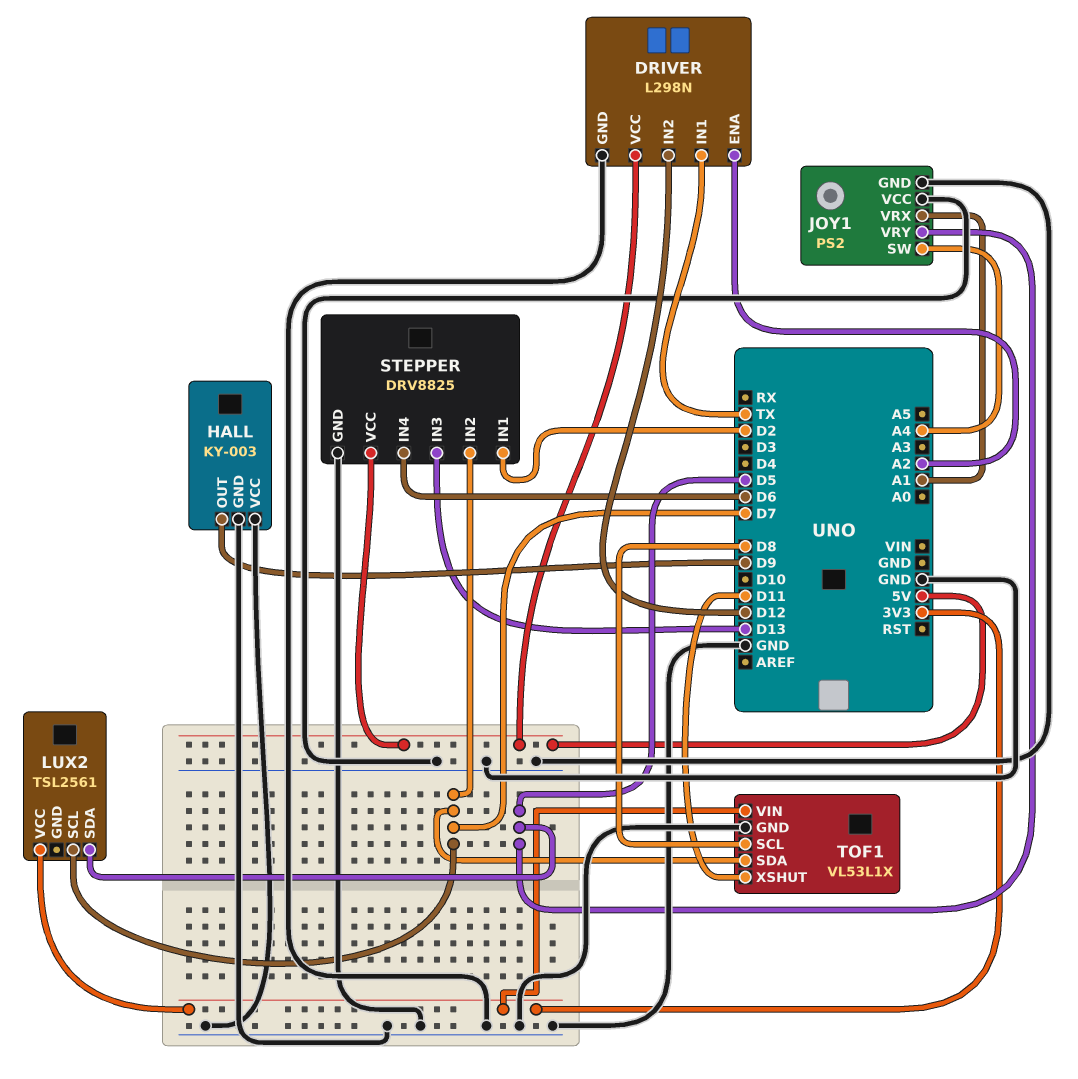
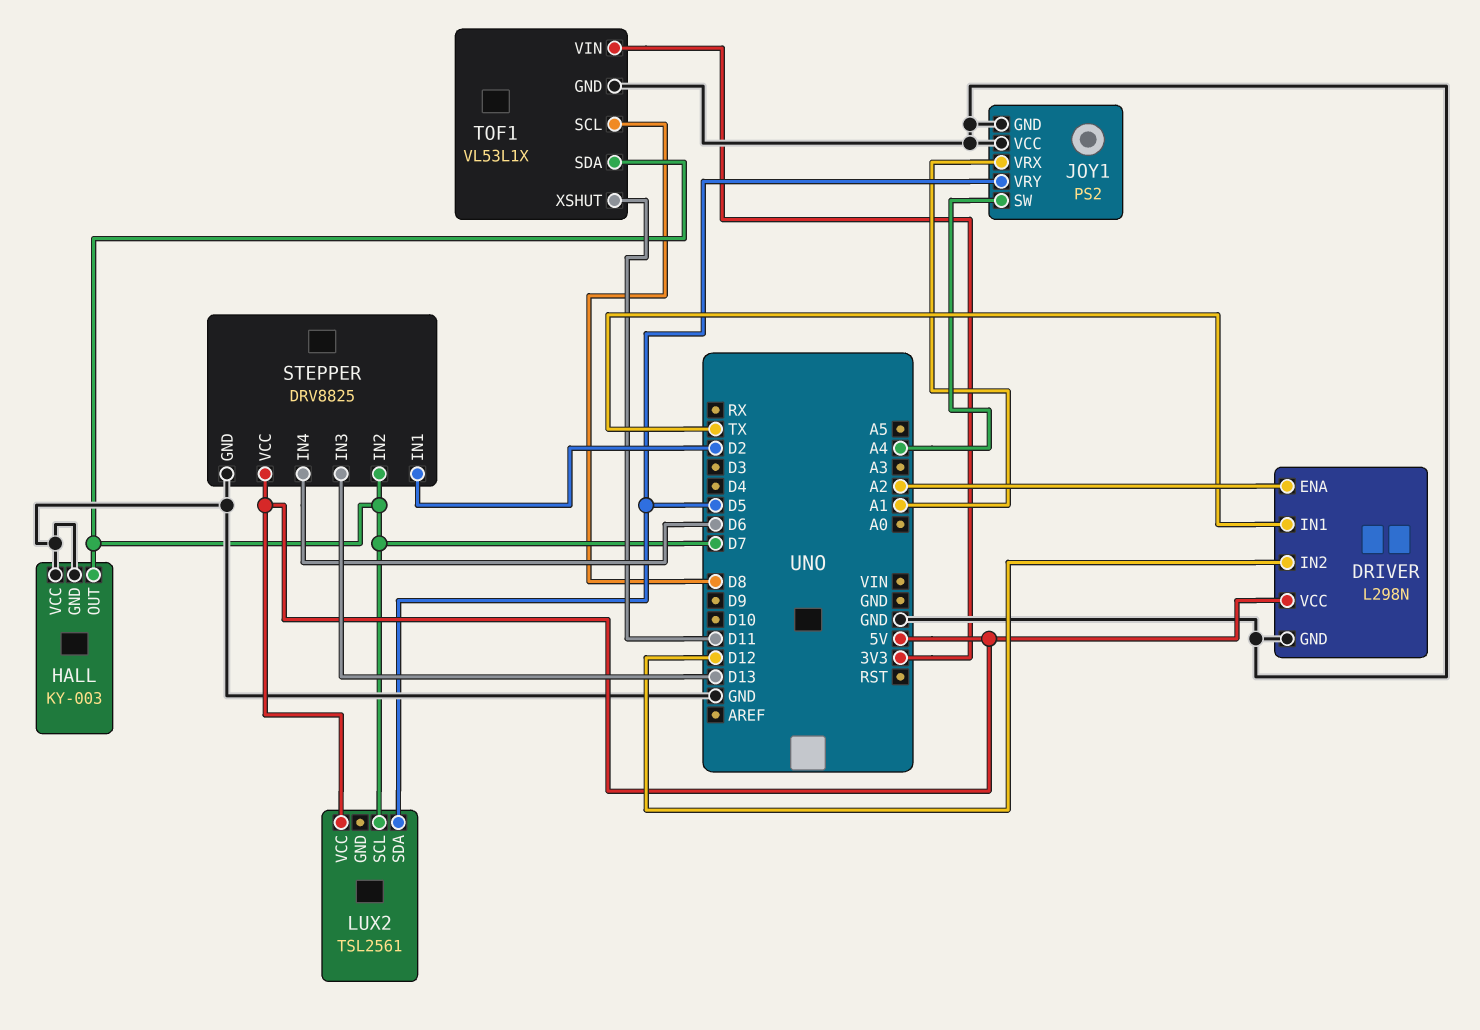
HALL pin OUT: D9 -> D7
LUX2 pin VCC: 3V3 -> 5V

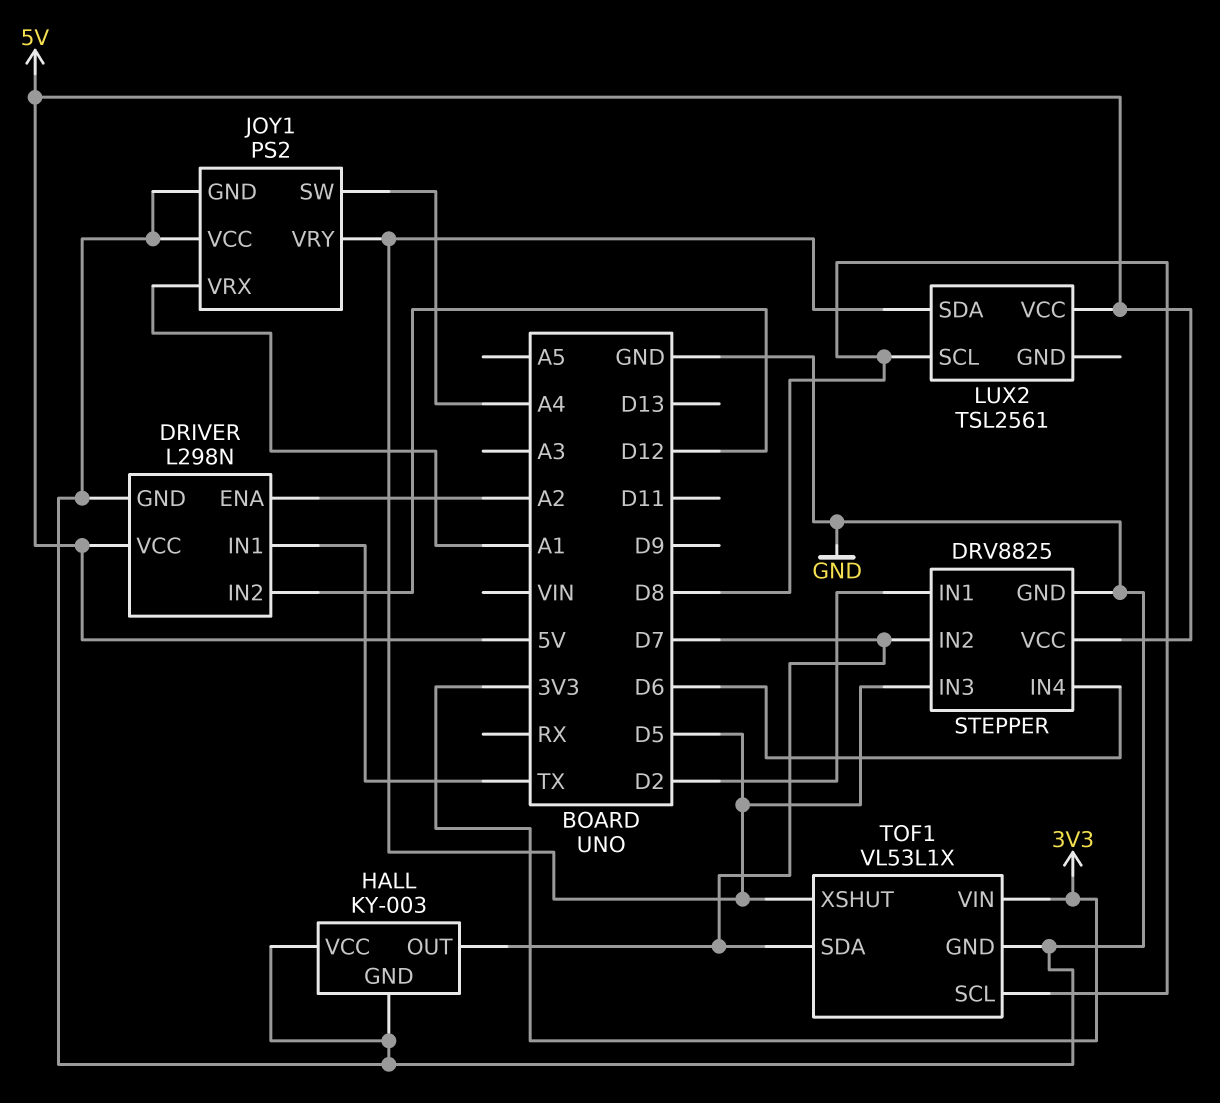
LUX2 pin SCL: D7 -> D8
STEPPER pin IN3: D13 -> D5
TOF1 pin XSHUT: D11 -> D5

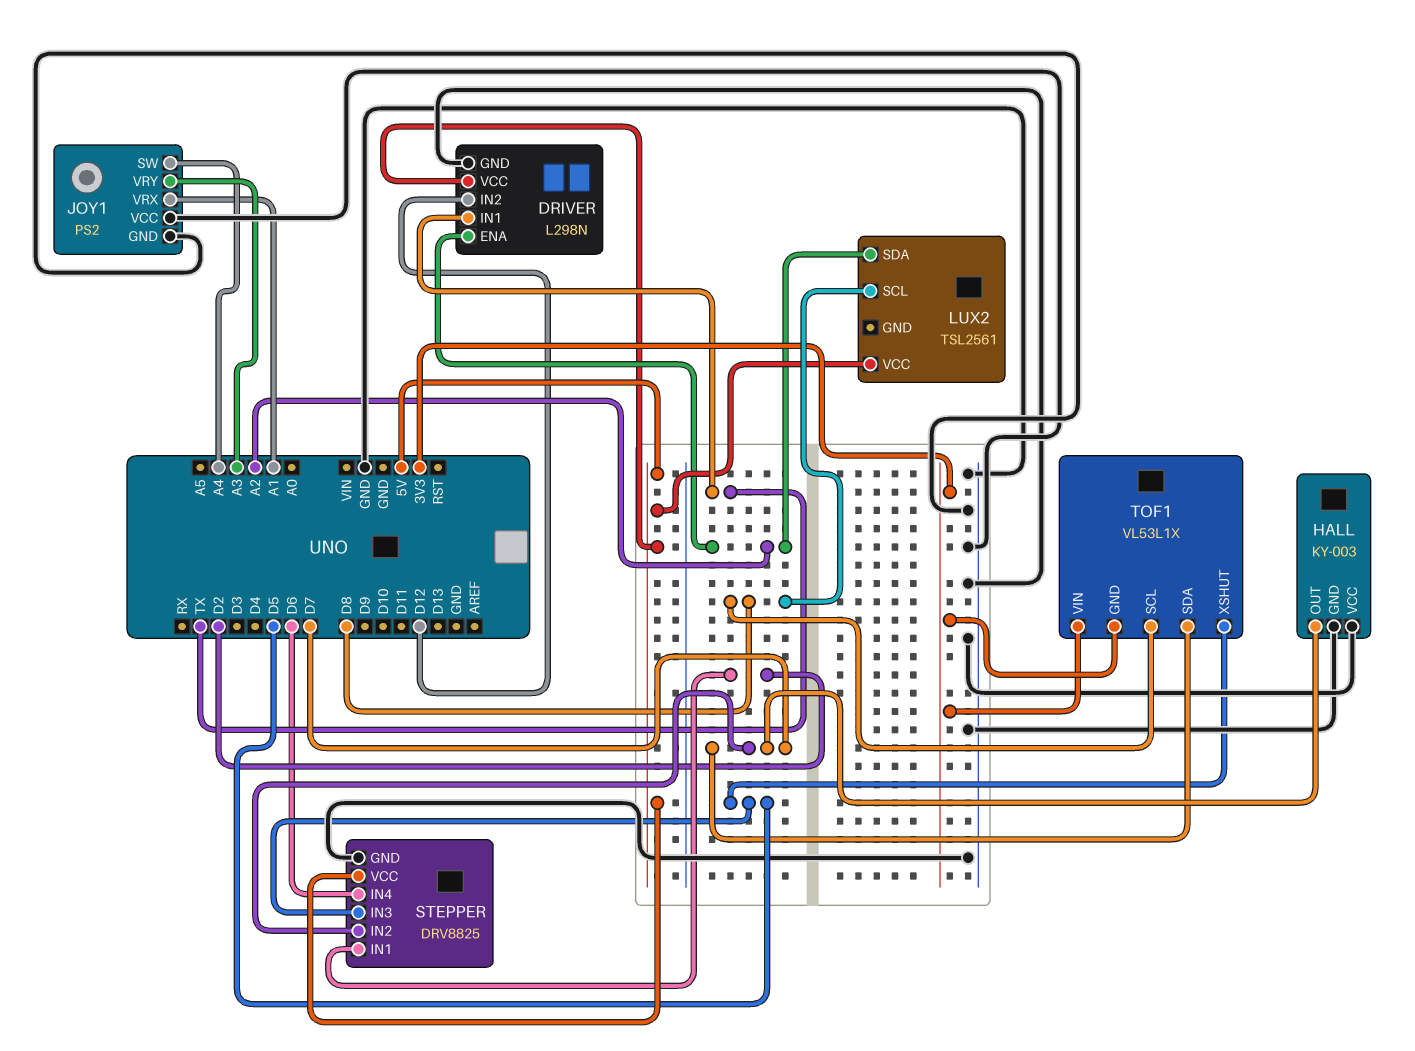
JOY1 pin VRY: D5 -> A3
LUX2 pin SDA: D5 -> A2
TOF1 pin GND: GND -> 3V3

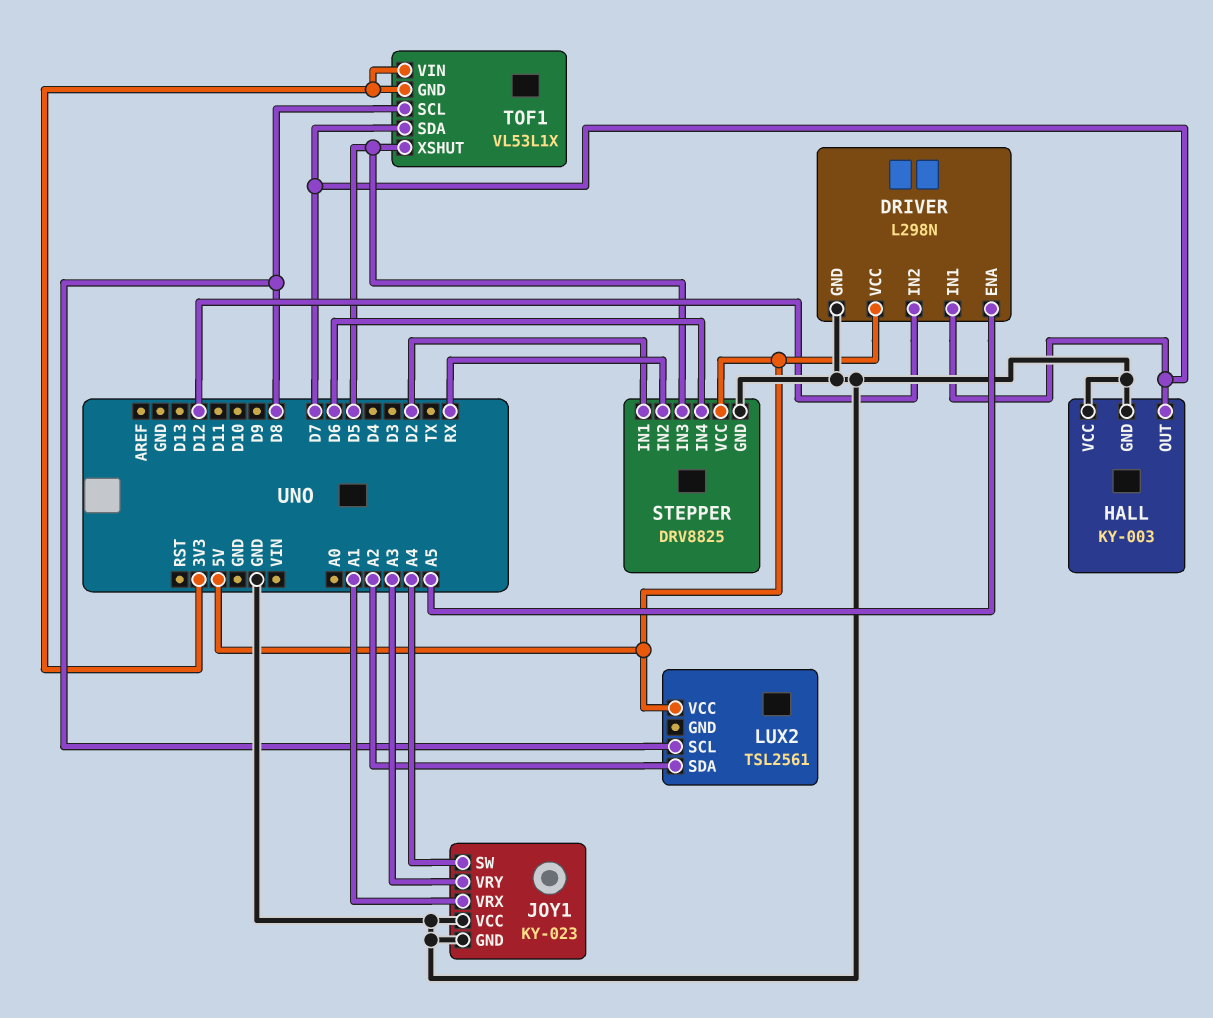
DRIVER pin ENA: A2 -> A5
DRIVER pin IN1: TX -> D7
JOY1: PS2 -> KY-023
STEPPER pin IN2: D7 -> RX

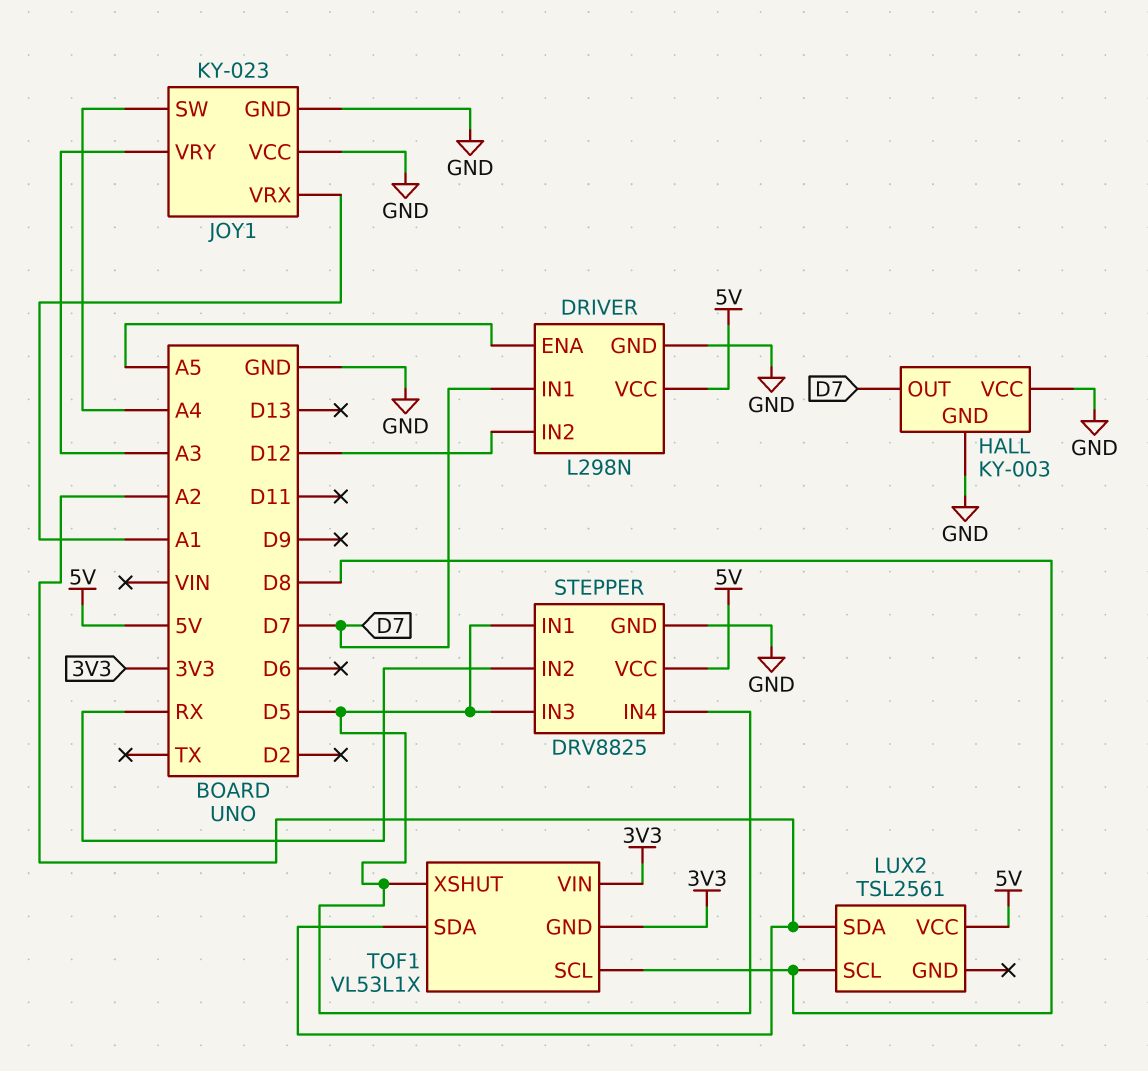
STEPPER pin IN1: D2 -> D5
STEPPER pin IN4: D6 -> D5
TOF1 pin SDA: D7 -> A2

